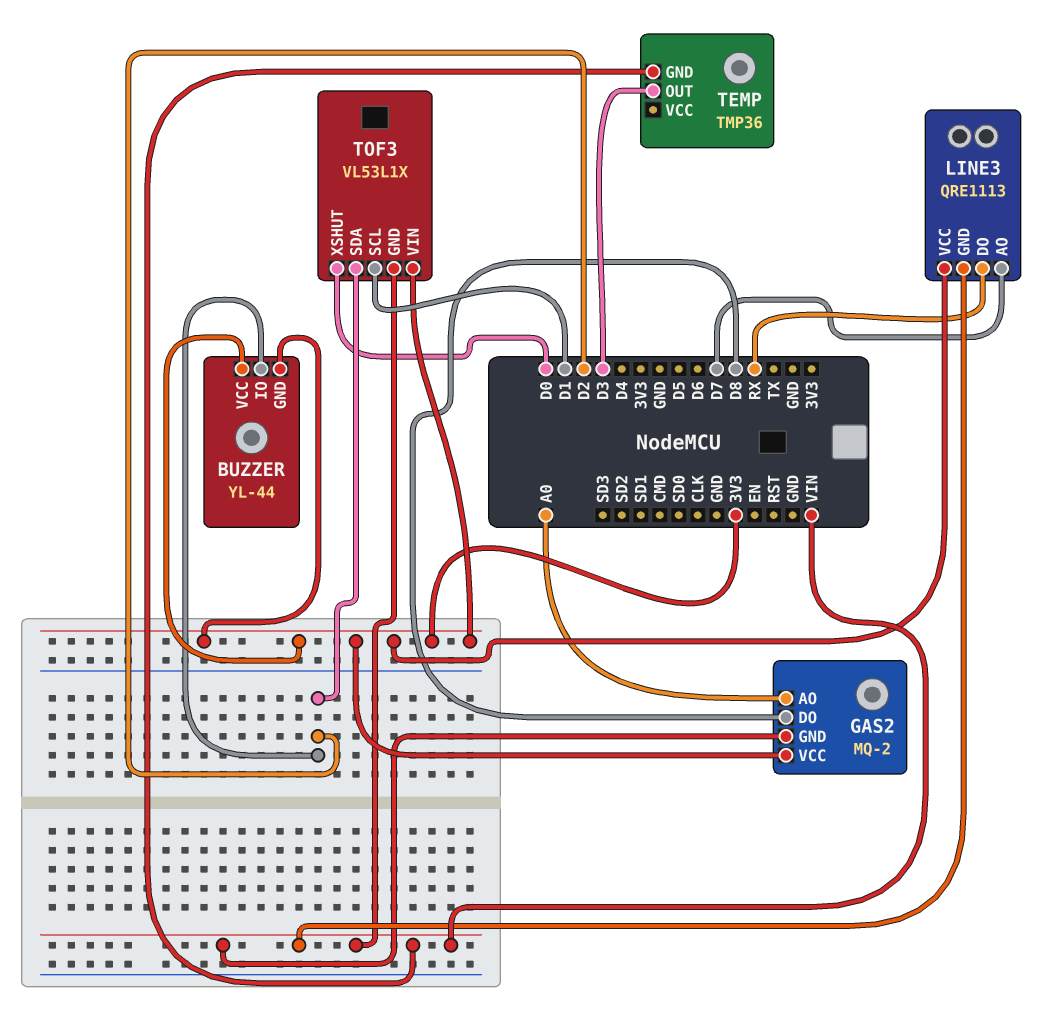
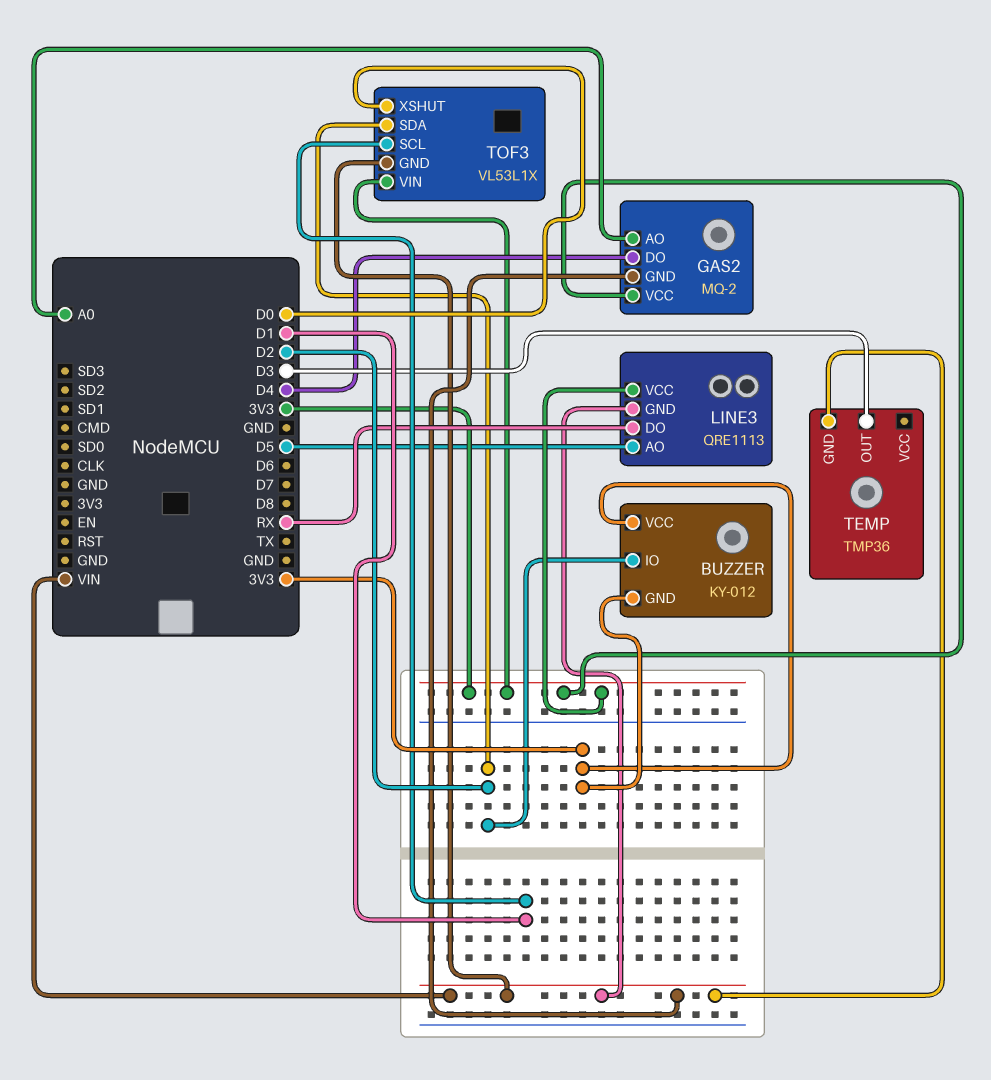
BUZZER: YL-44 -> KY-012
GAS2 pin DO: D8 -> D4
LINE3 pin AO: D7 -> D5

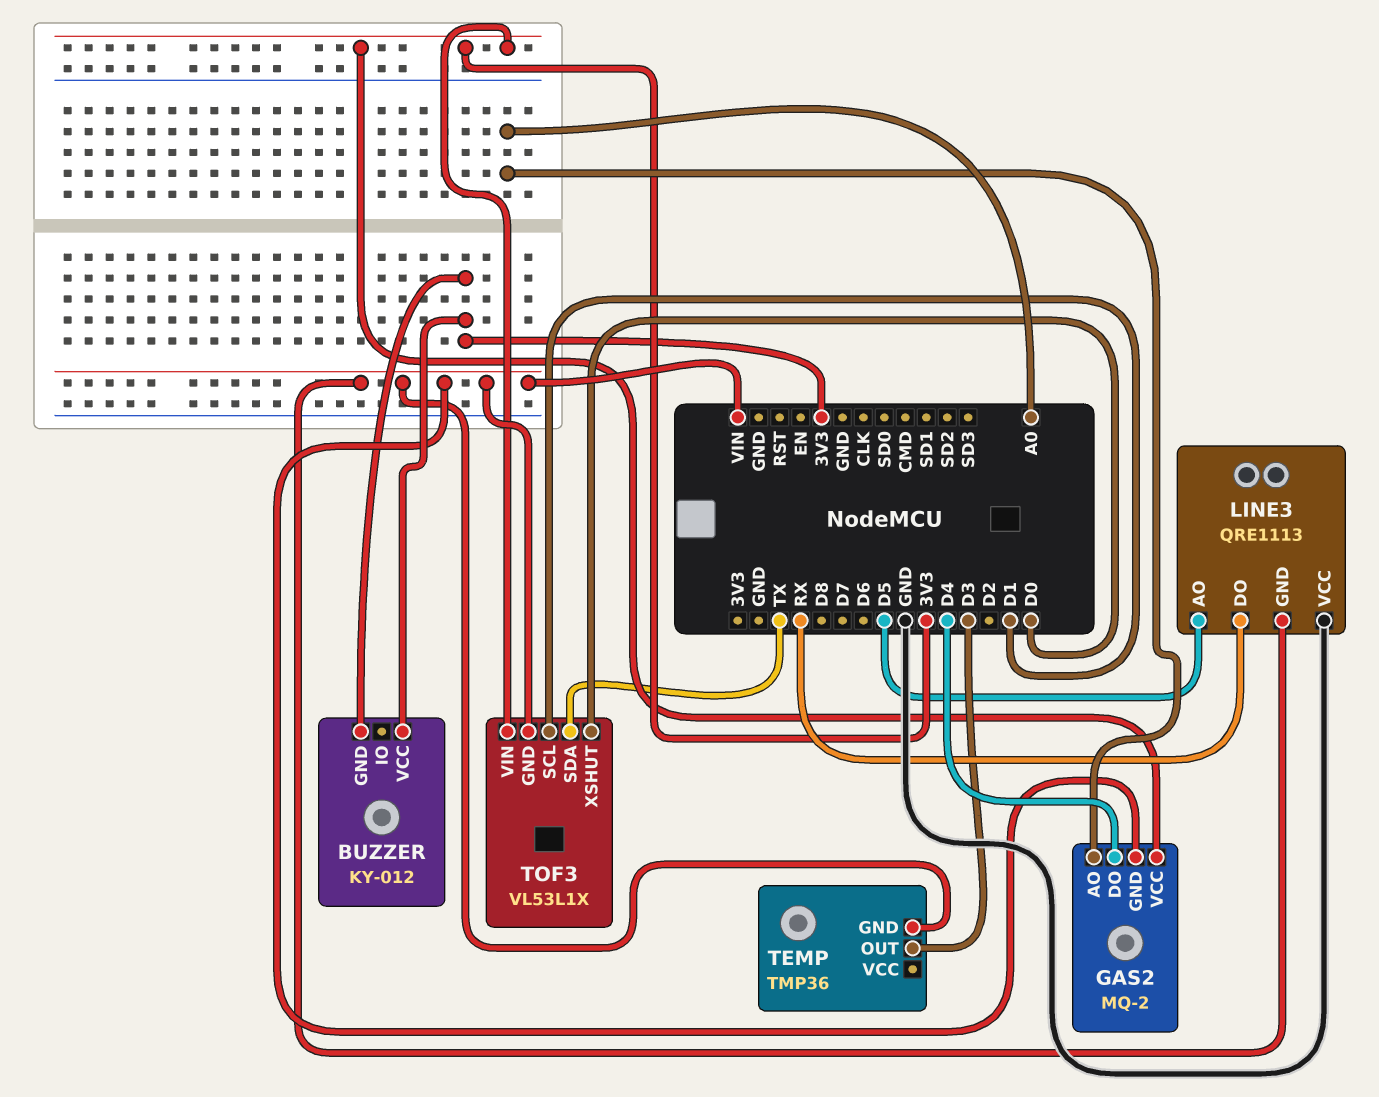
BUZZER pin IO: D2 -> none
LINE3 pin VCC: 3V3 -> GND
TOF3 pin SDA: D2 -> TX

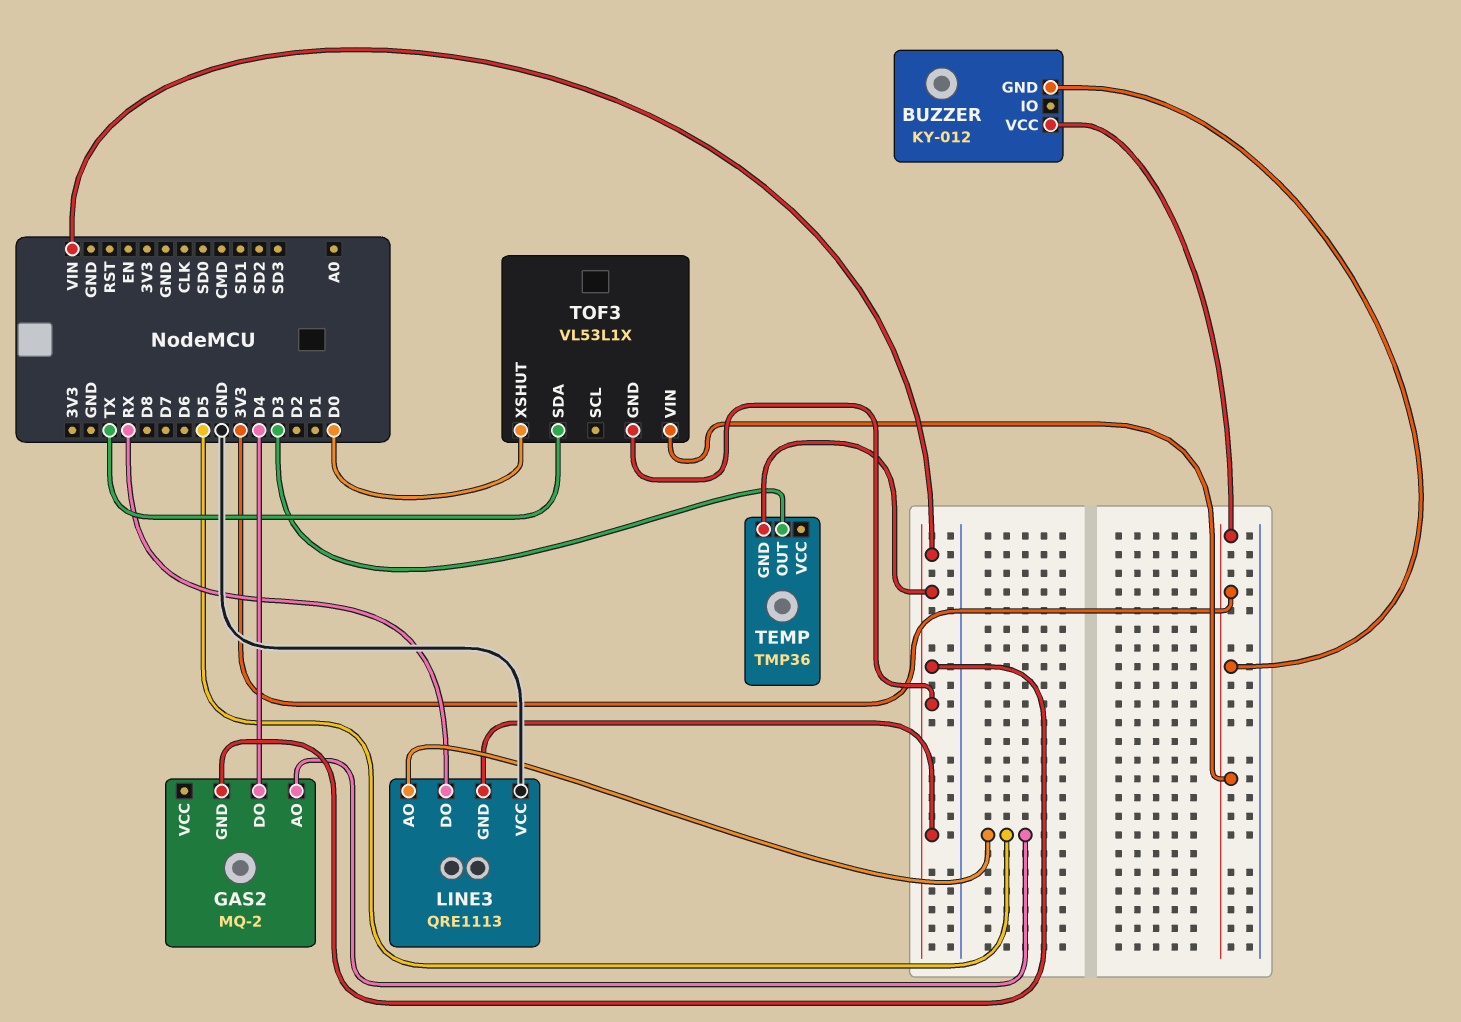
GAS2 pin AO: A0 -> D5
GAS2 pin VCC: 3V3 -> none
TOF3 pin SCL: D1 -> none

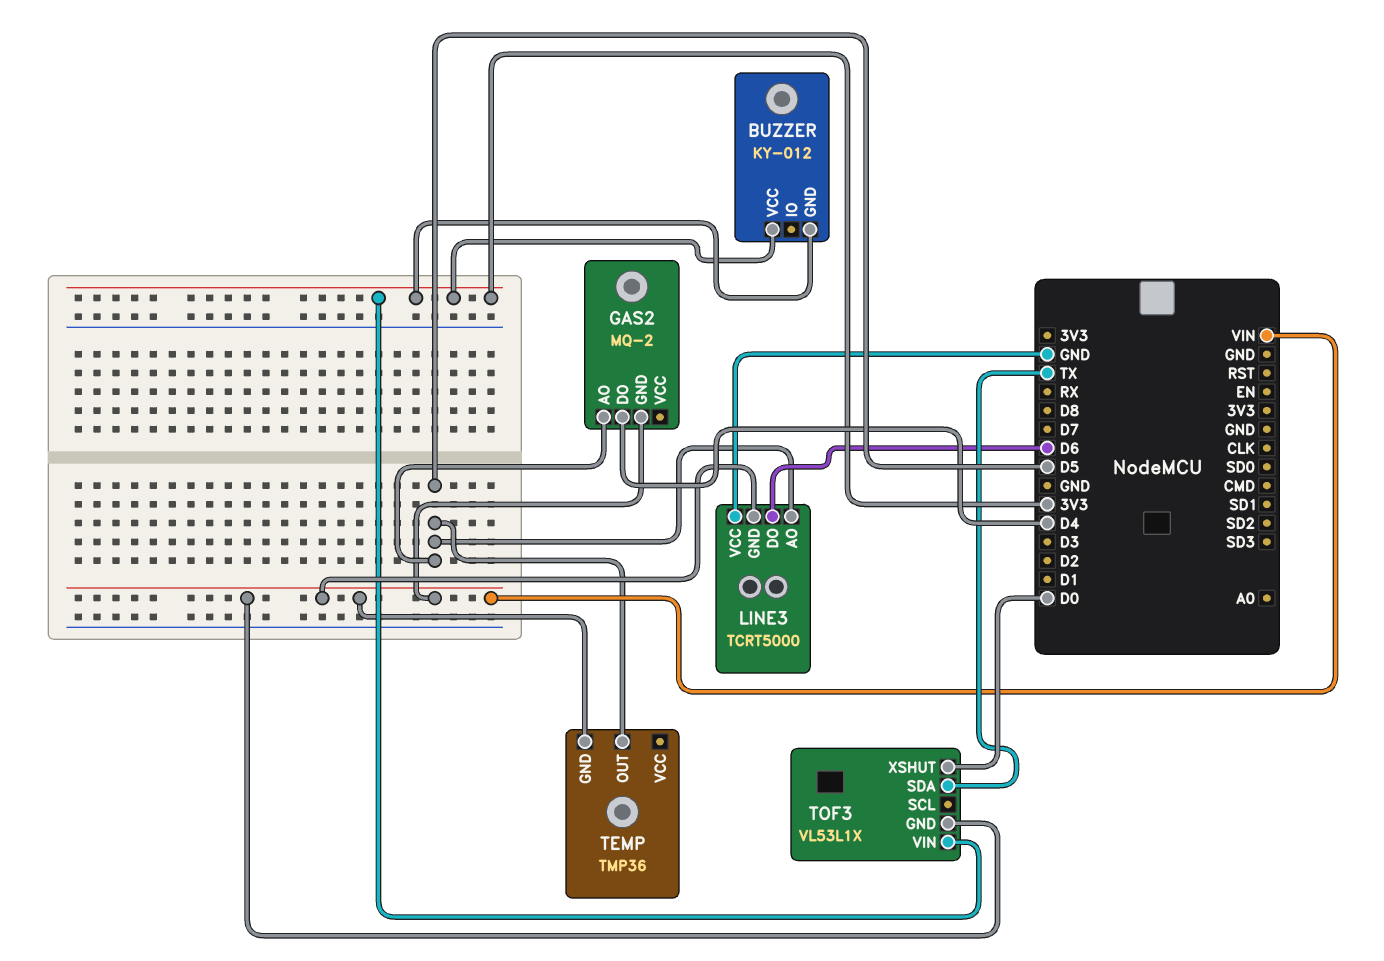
LINE3: QRE1113 -> TCRT5000
LINE3 pin DO: RX -> D6
TEMP pin OUT: D3 -> D5

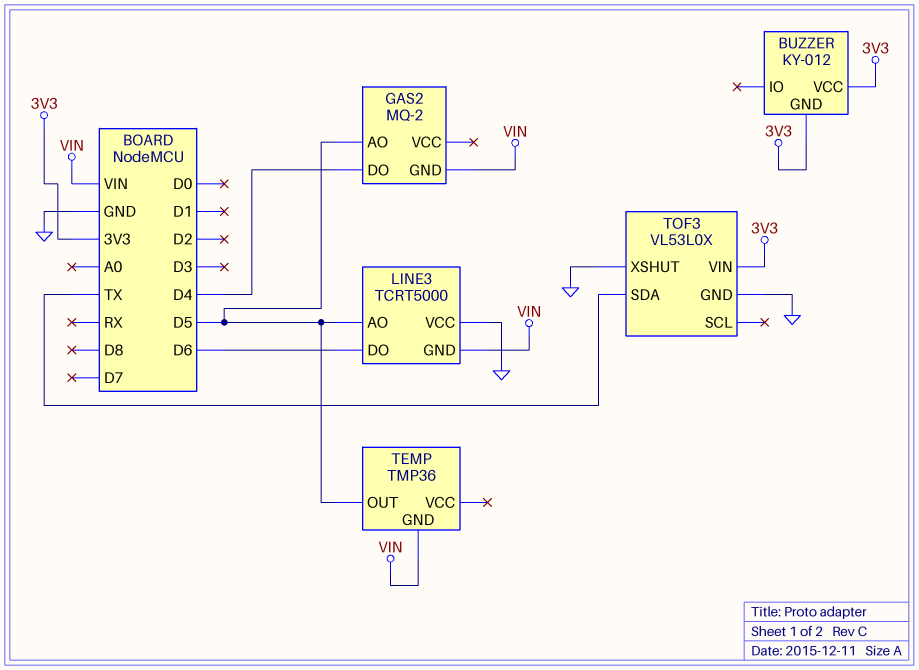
TOF3: VL53L1X -> VL53L0X
TOF3 pin GND: VIN -> GND
TOF3 pin XSHUT: D0 -> GND

